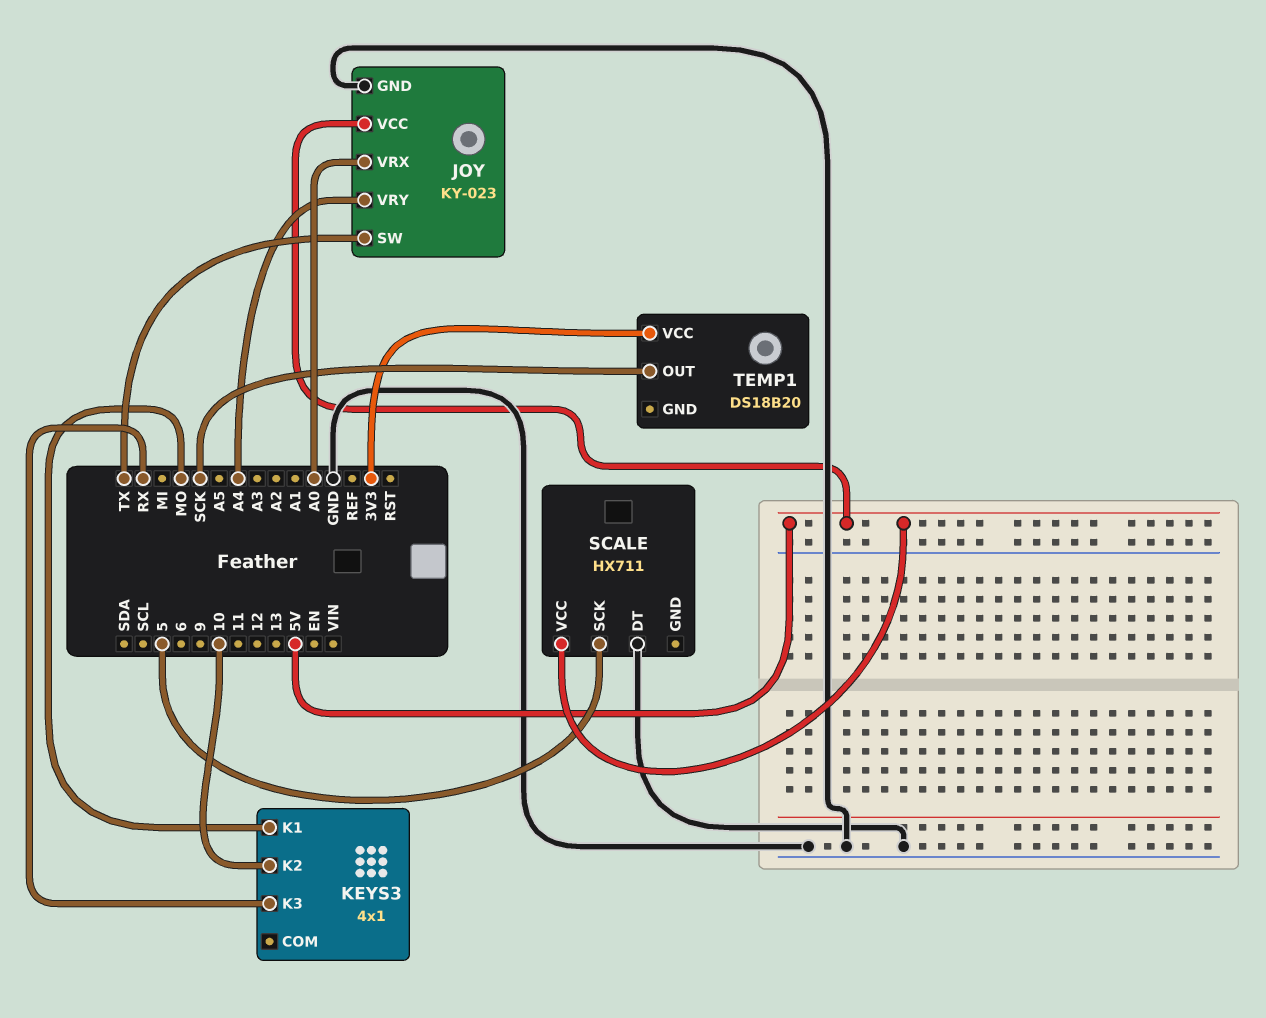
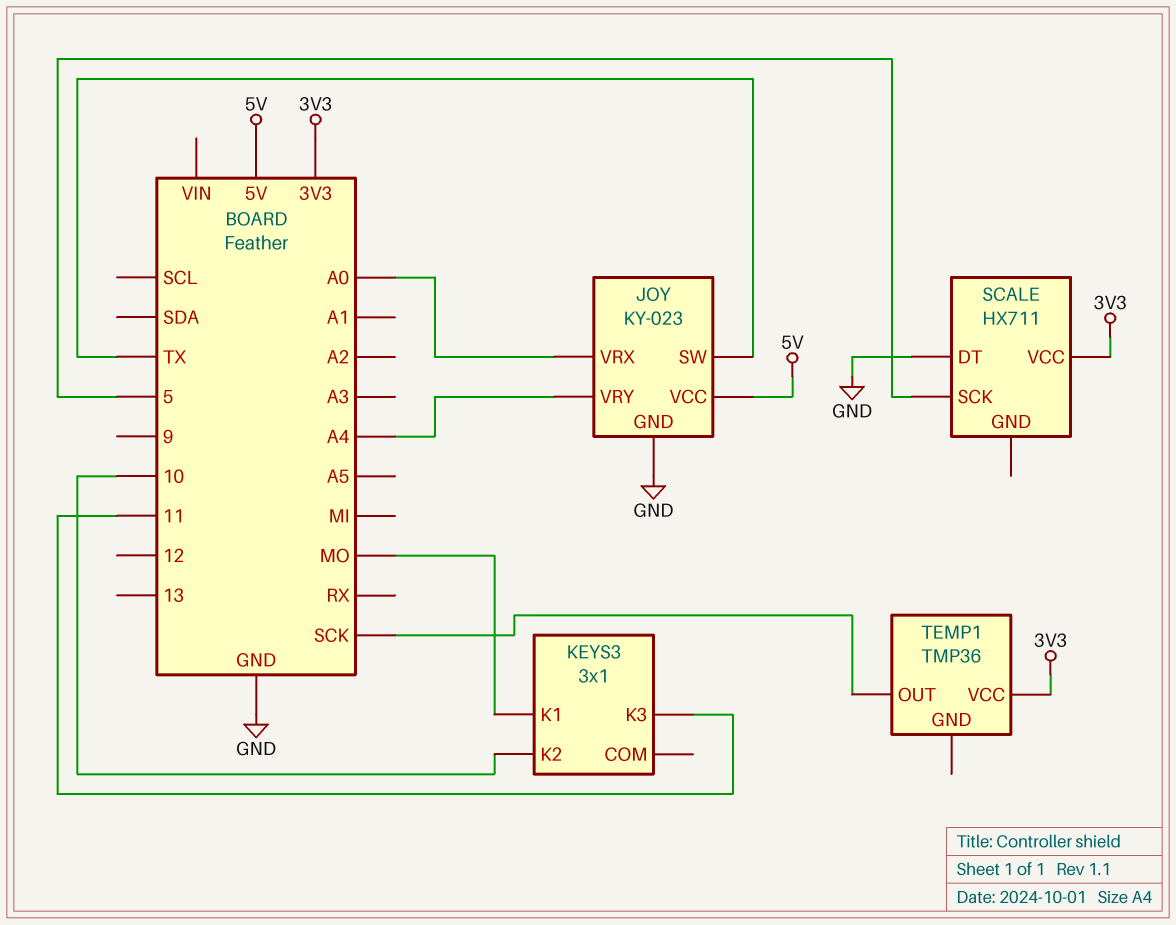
KEYS3: 4x1 -> 3x1
KEYS3 pin K3: RX -> 11
SCALE pin VCC: 5V -> 3V3
TEMP1: DS18B20 -> TMP36

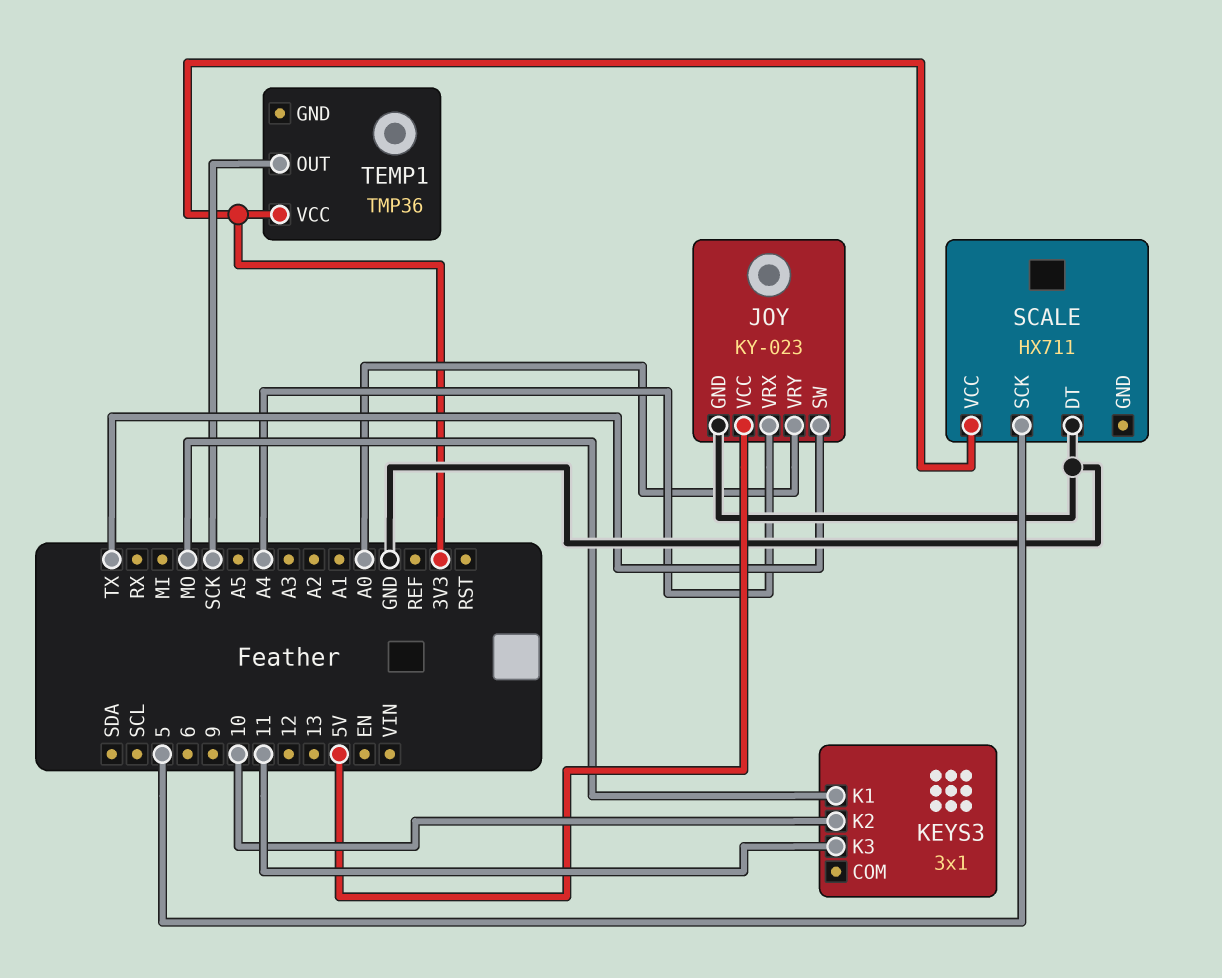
JOY pin VRX: A0 -> A4
JOY pin VRY: A4 -> A0

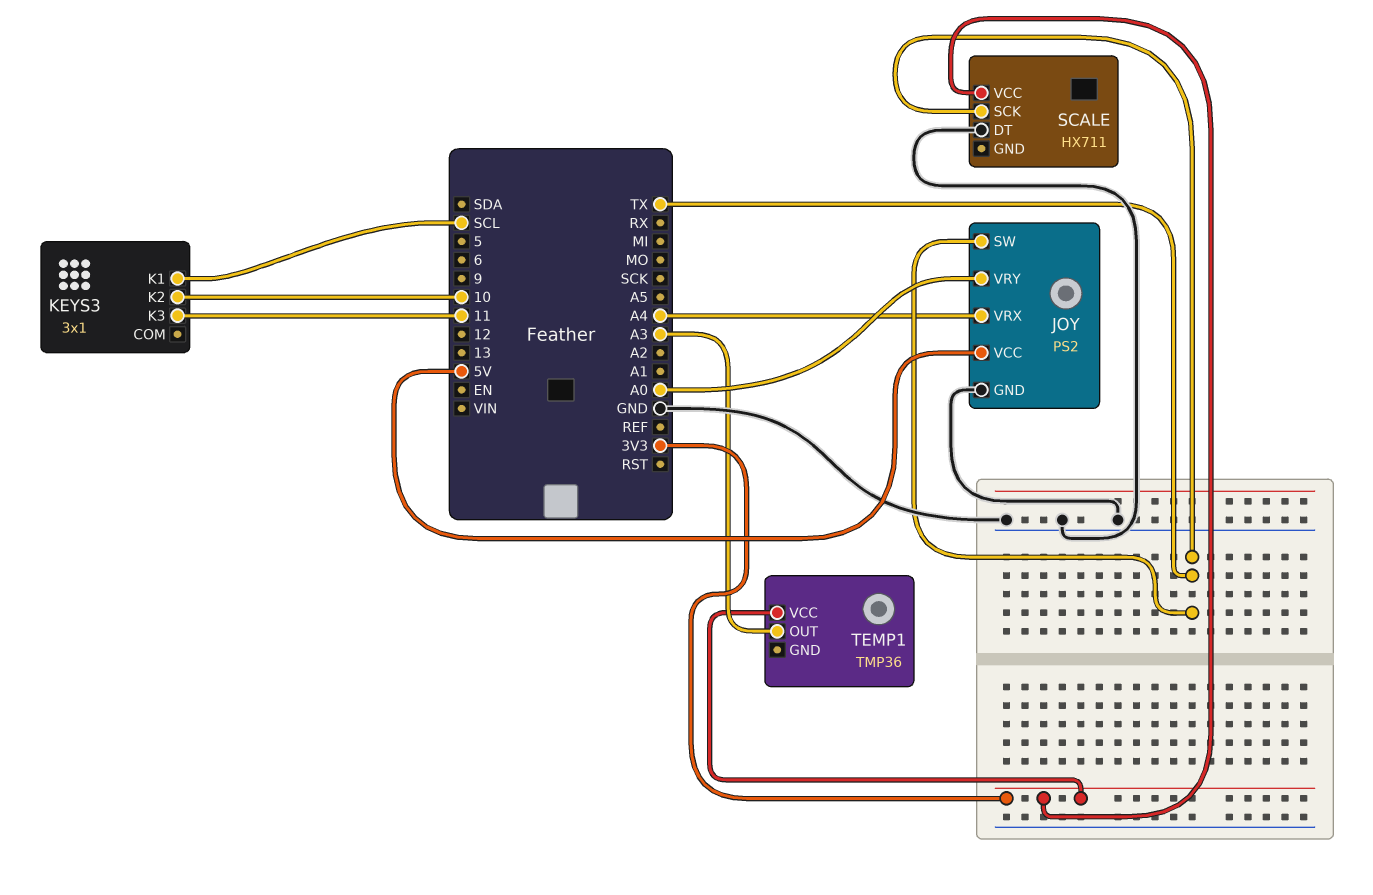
JOY: KY-023 -> PS2
KEYS3 pin K1: MO -> SCL
SCALE pin SCK: 5 -> TX
TEMP1 pin OUT: SCK -> A3

